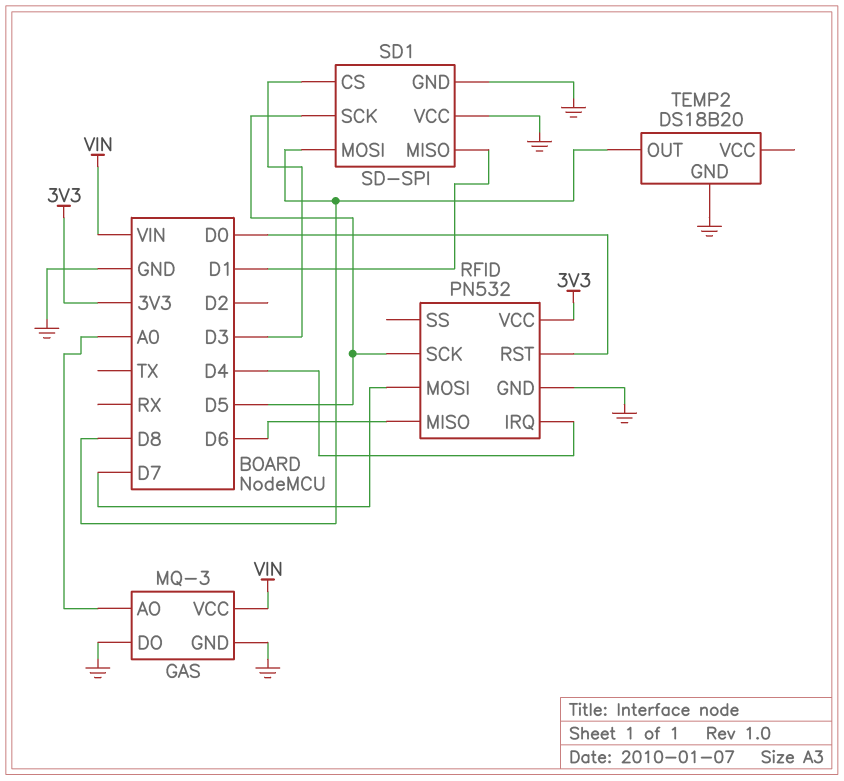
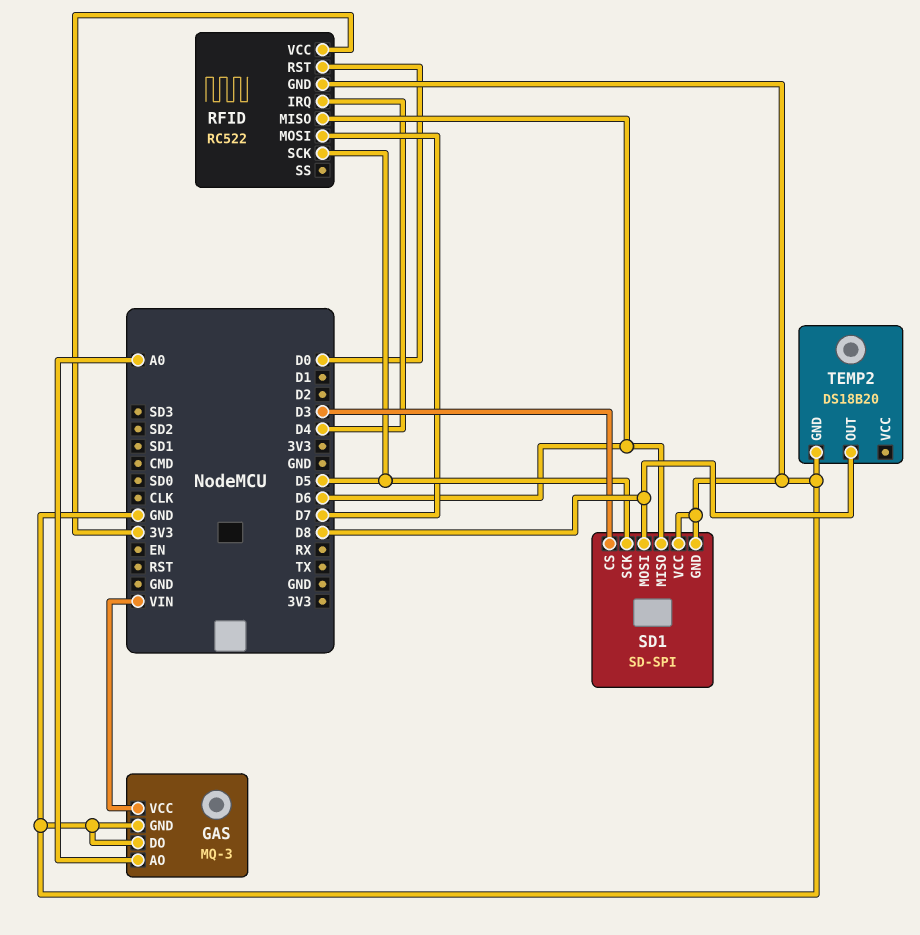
RFID: PN532 -> RC522
SD1 pin MISO: D1 -> D6

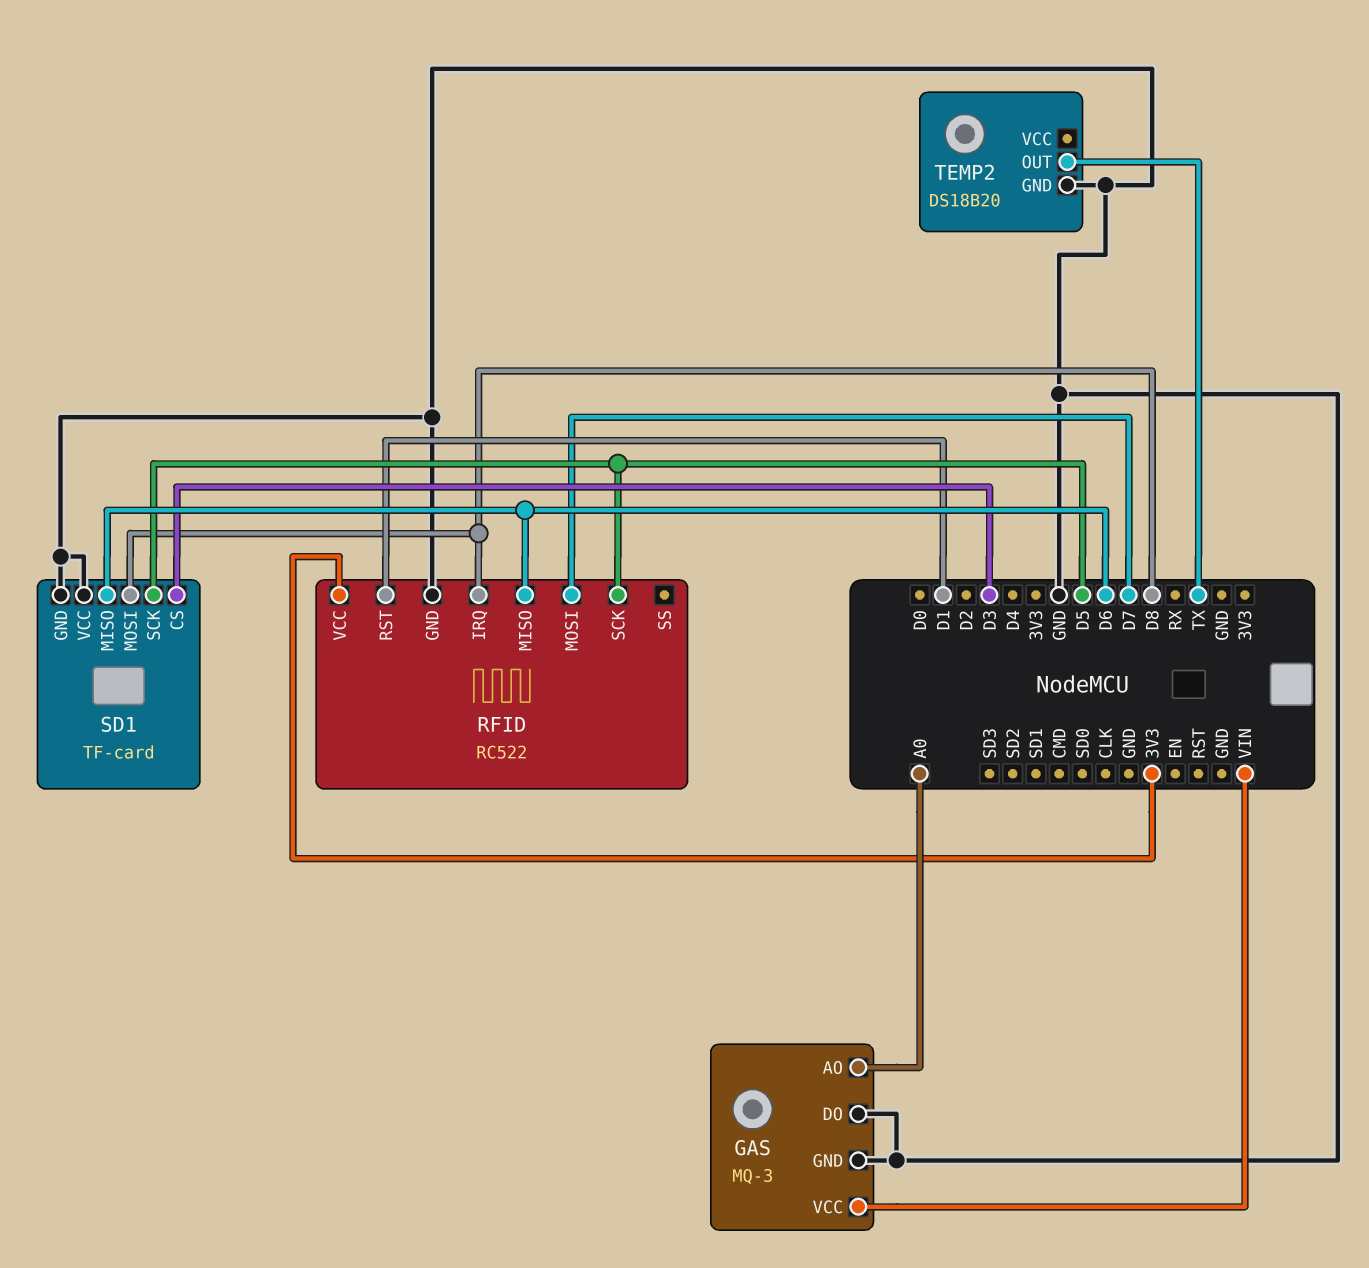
RFID pin IRQ: D4 -> D8
RFID pin RST: D0 -> D1
SD1: SD-SPI -> TF-card
TEMP2 pin OUT: D8 -> TX

